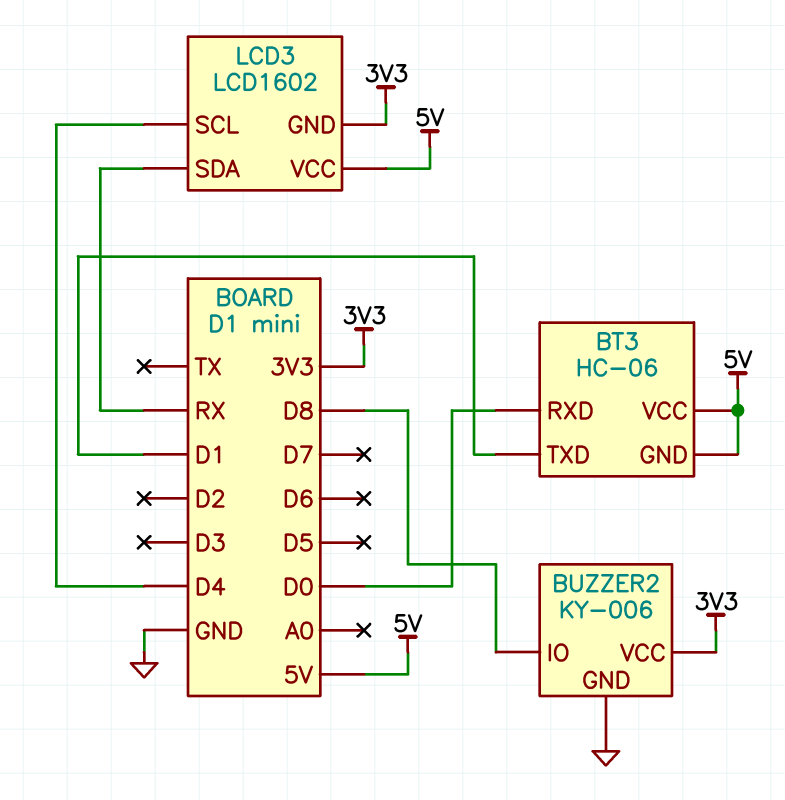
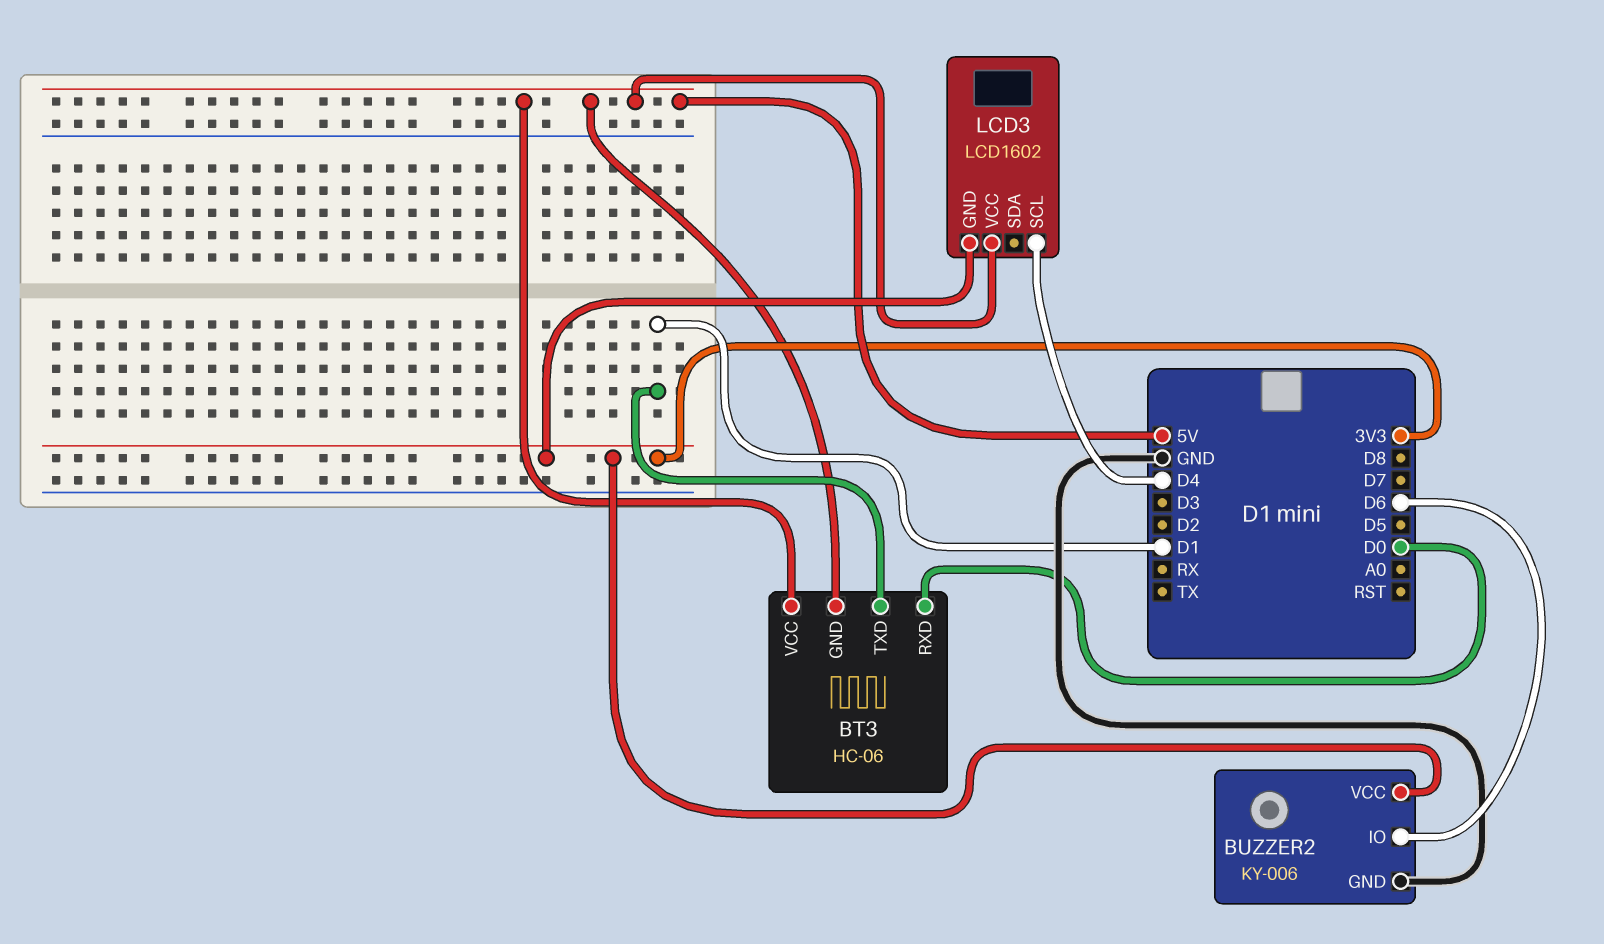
BUZZER2 pin IO: D8 -> D6
LCD3 pin SDA: RX -> none

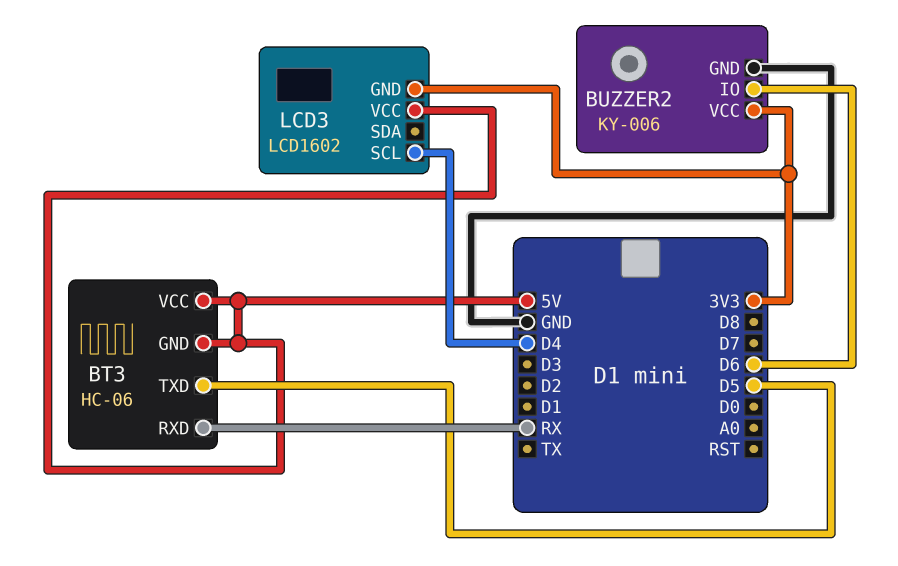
BT3 pin RXD: D0 -> RX
BT3 pin TXD: D1 -> D5

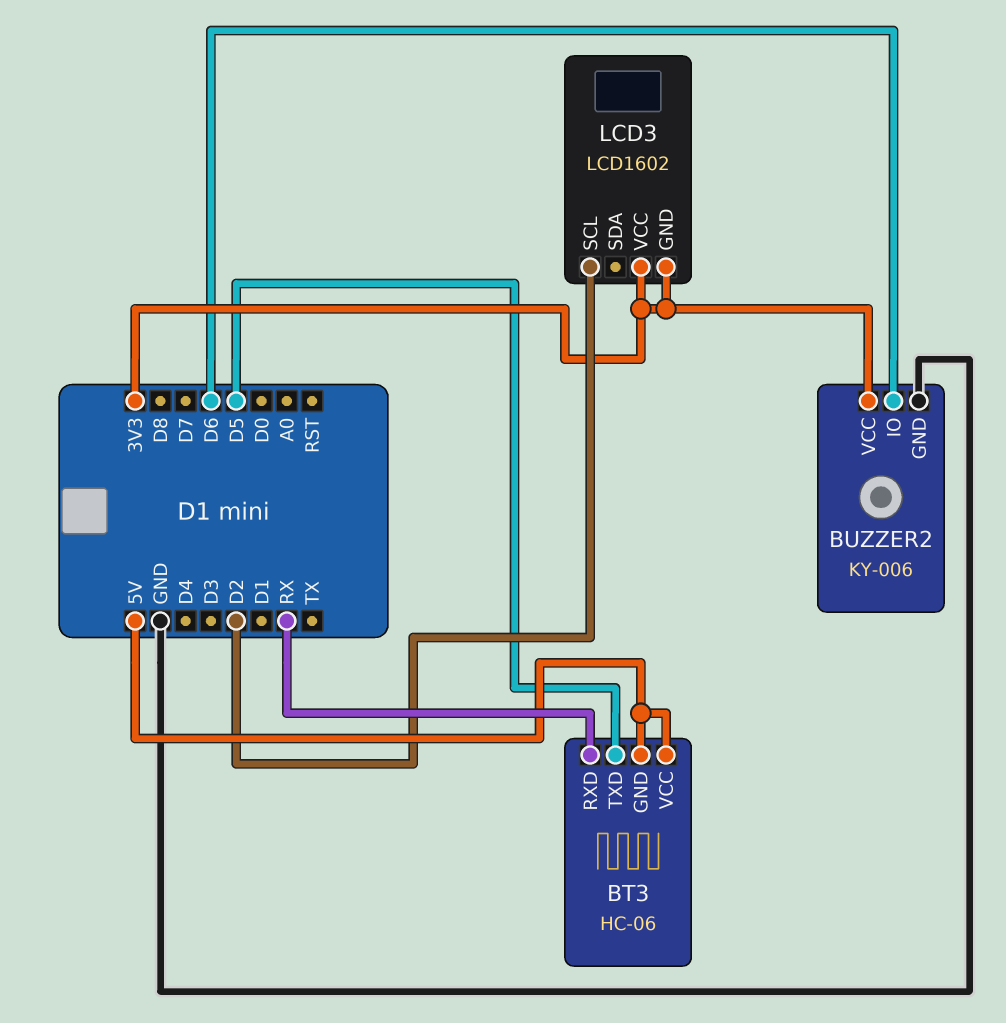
LCD3 pin SCL: D4 -> D2
LCD3 pin VCC: 5V -> 3V3

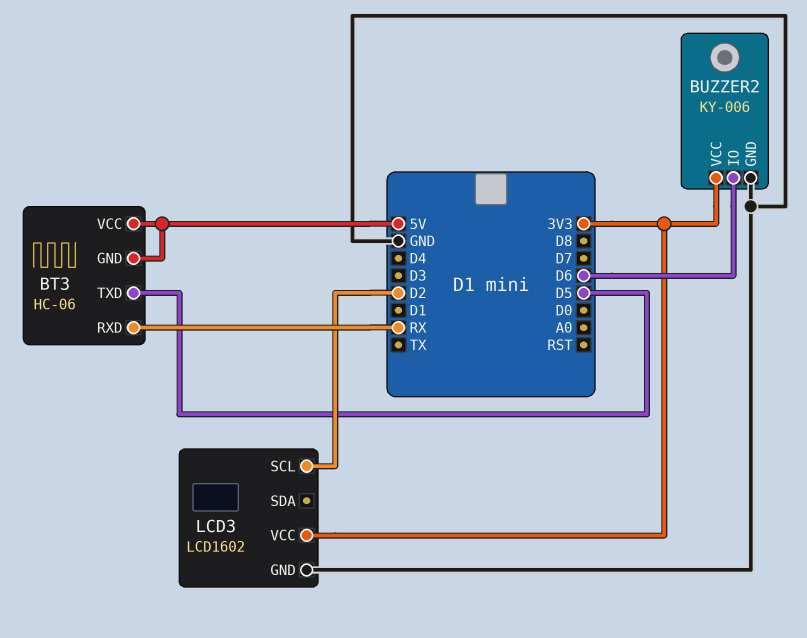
LCD3 pin GND: 3V3 -> GND

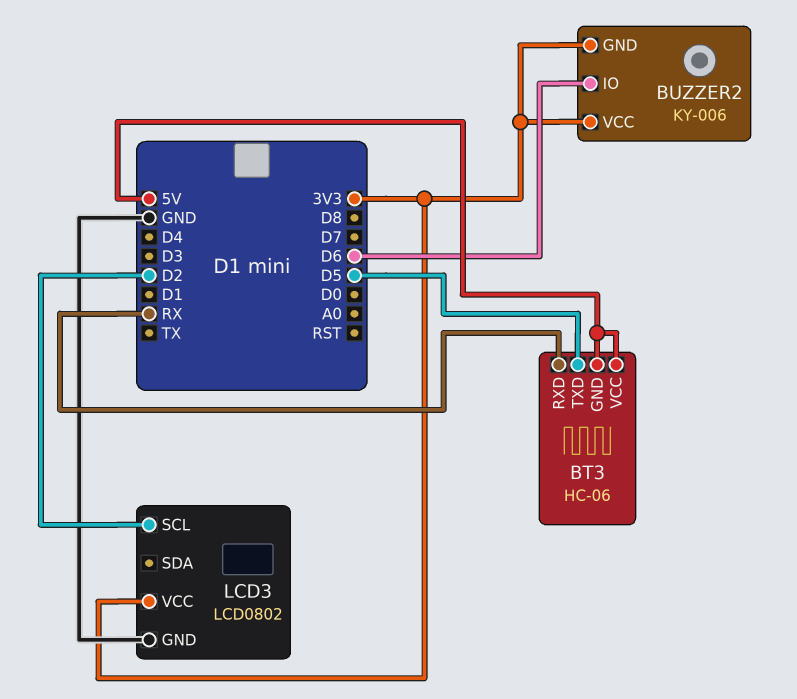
BUZZER2 pin GND: GND -> 3V3
LCD3: LCD1602 -> LCD0802

